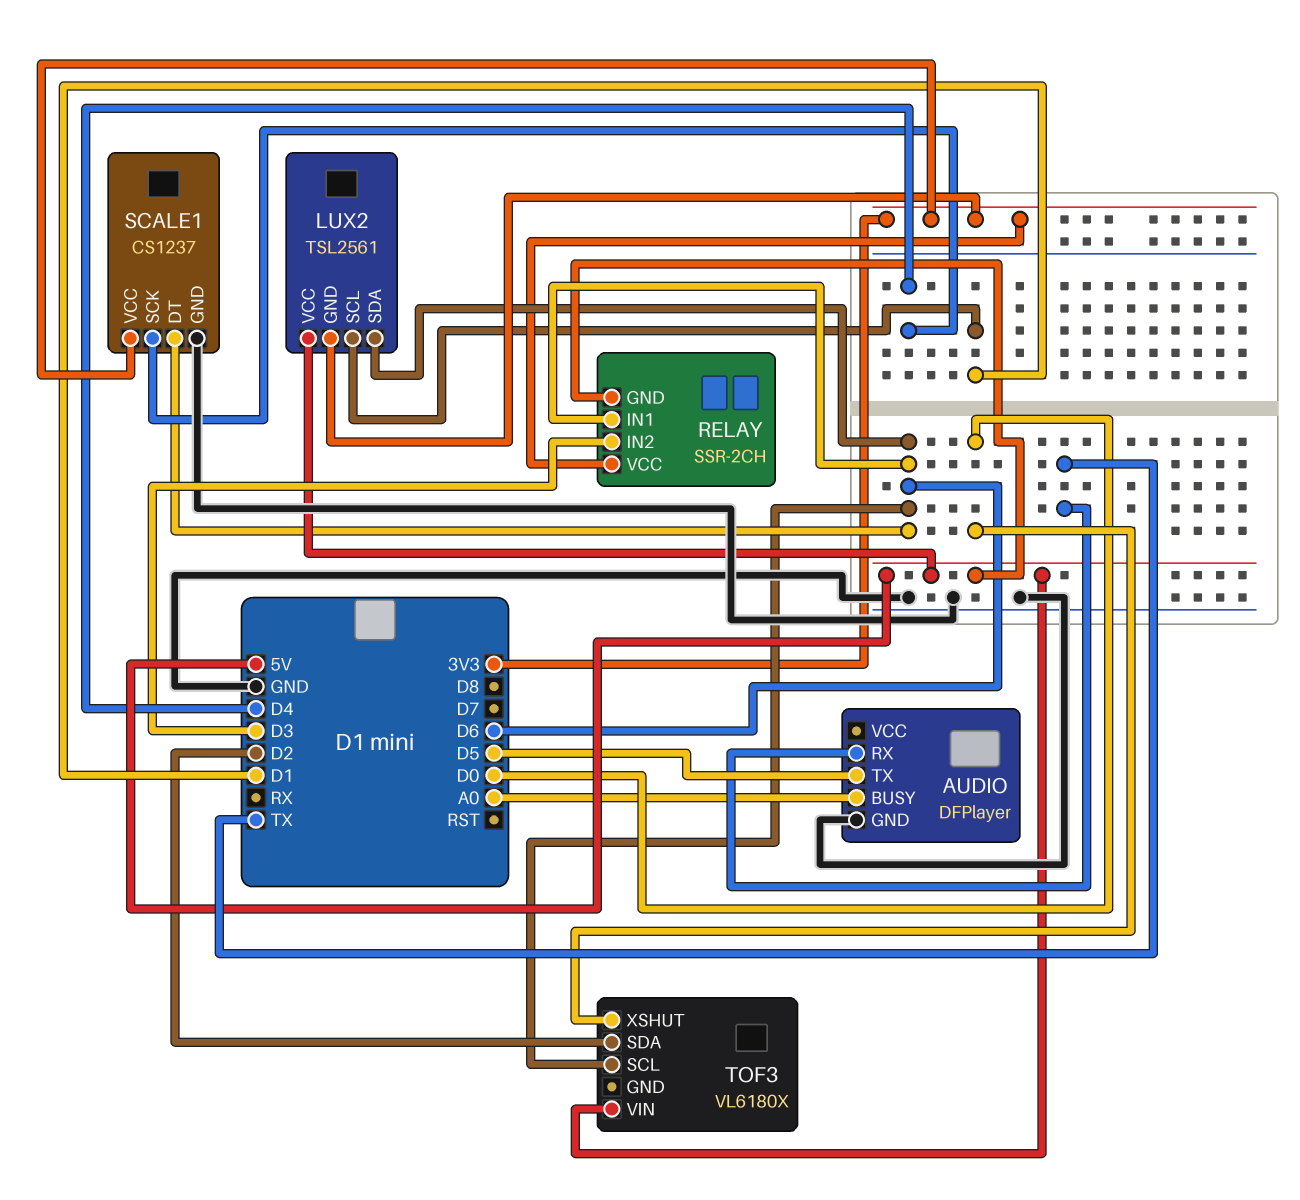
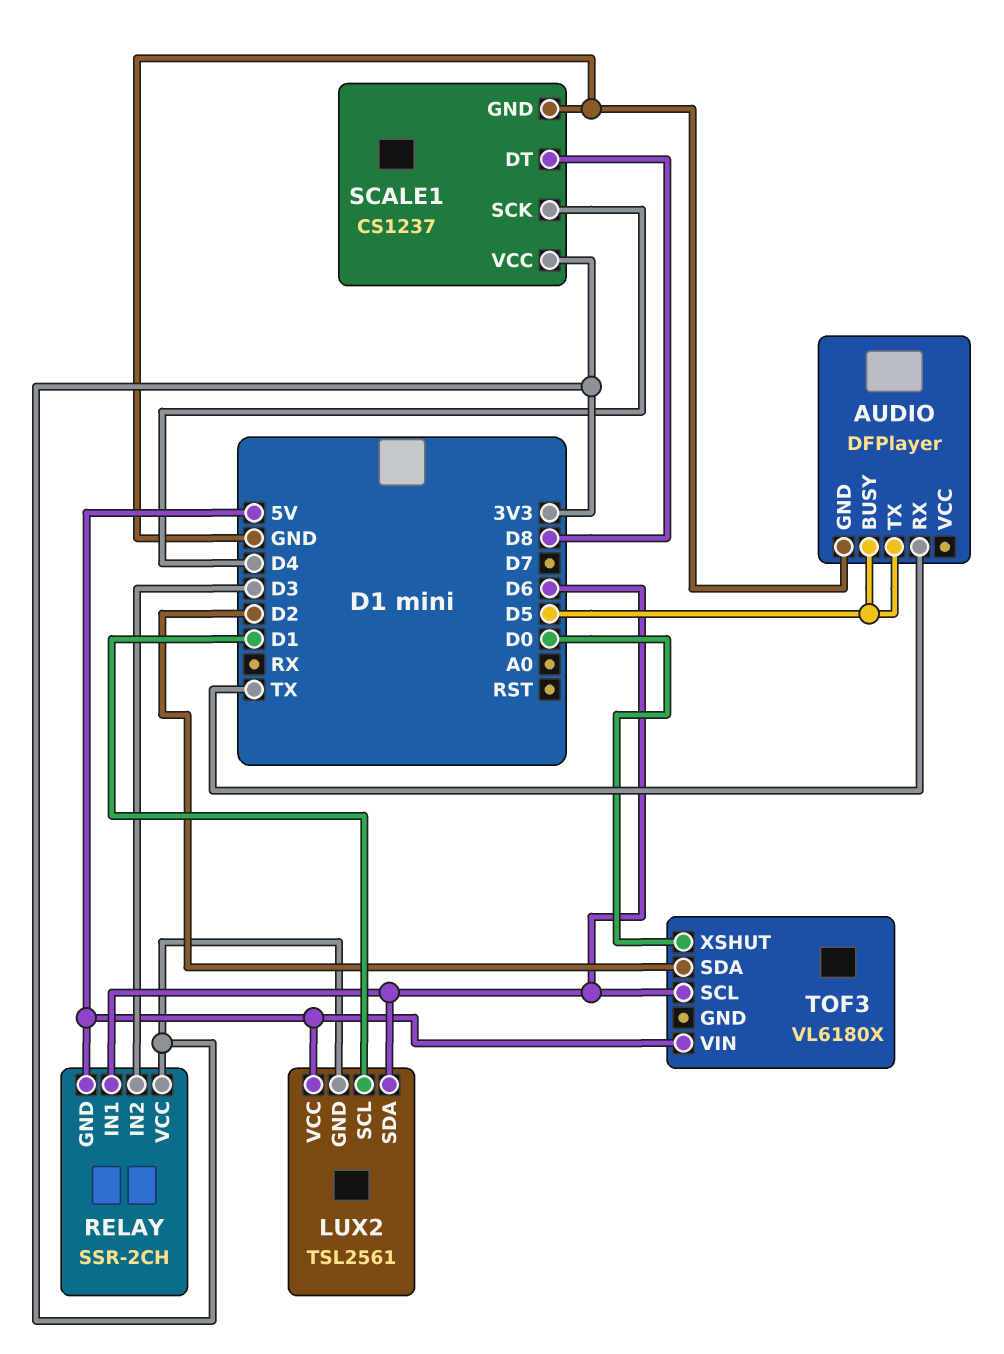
AUDIO pin BUSY: A0 -> D5
SCALE1 pin DT: D6 -> D8

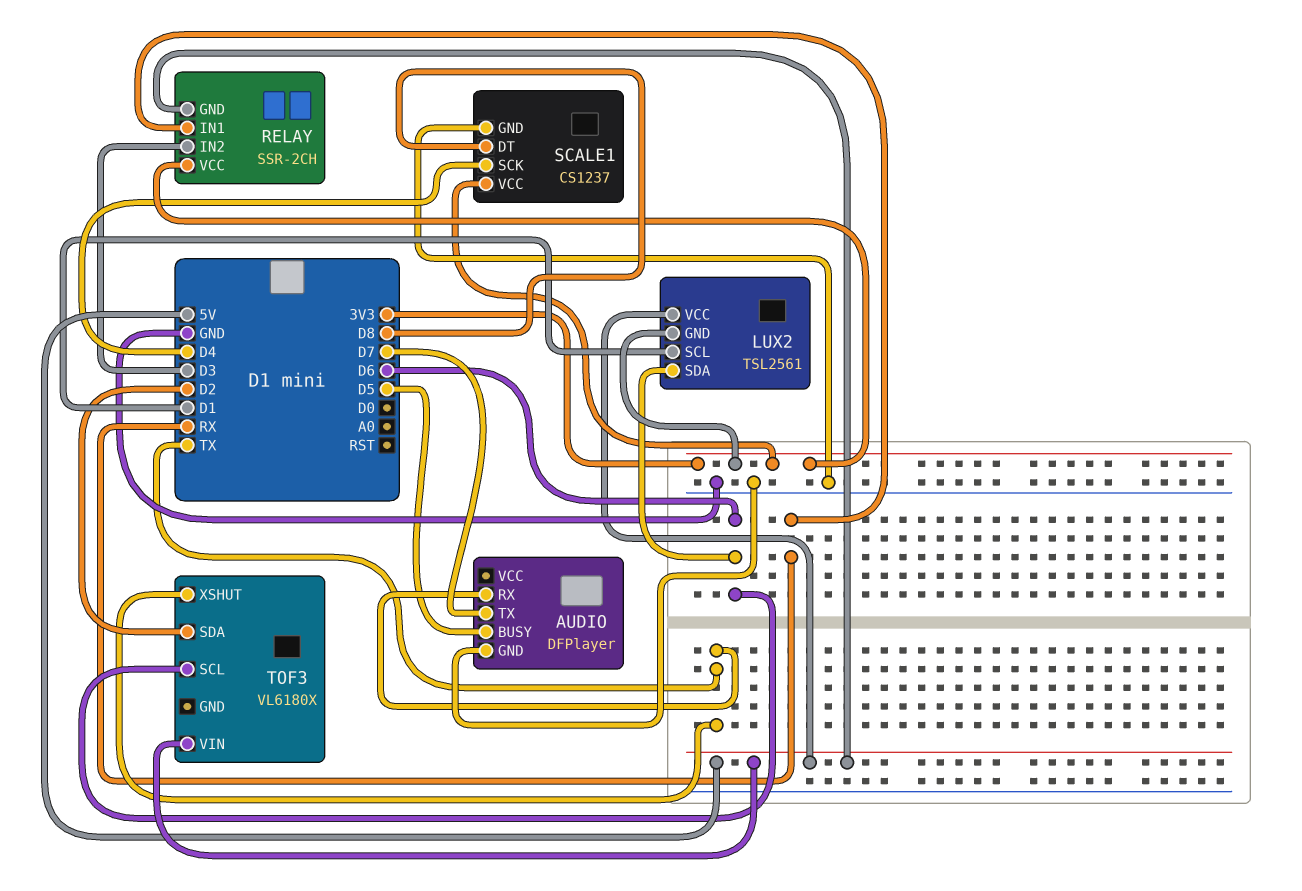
AUDIO pin TX: D5 -> D7
RELAY pin IN1: D6 -> RX
TOF3 pin XSHUT: D0 -> TX

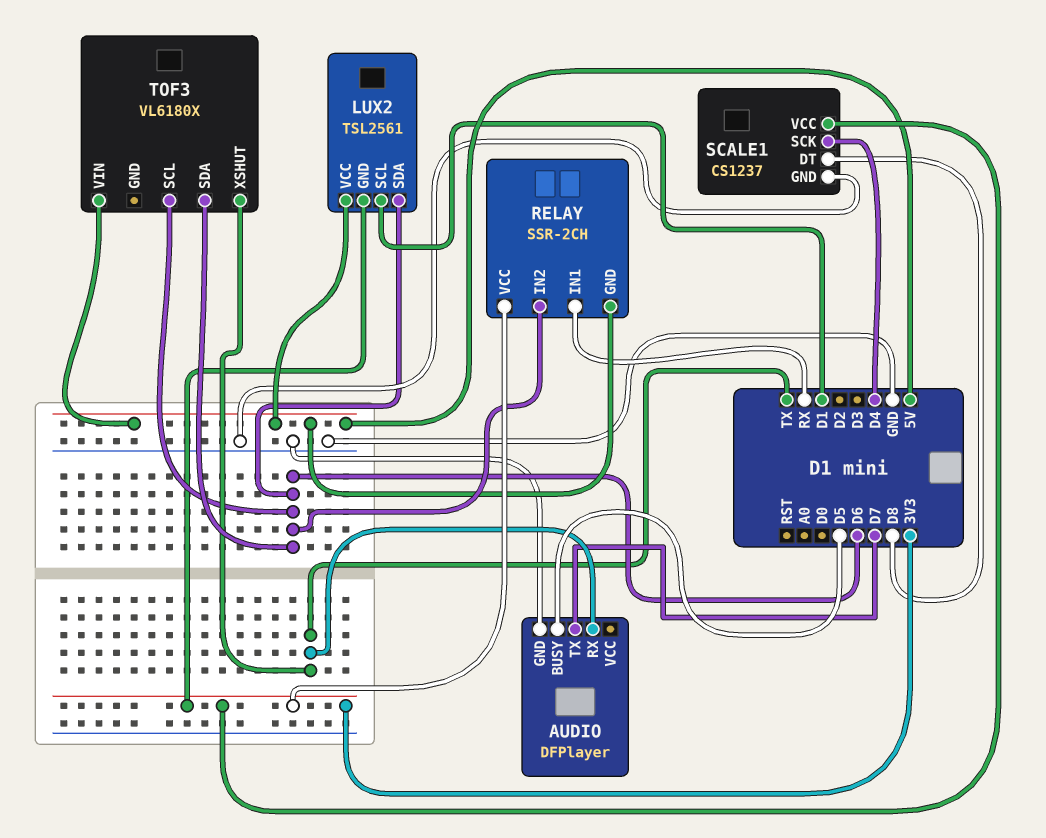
RELAY pin IN2: D3 -> D6
TOF3 pin SDA: D2 -> D6

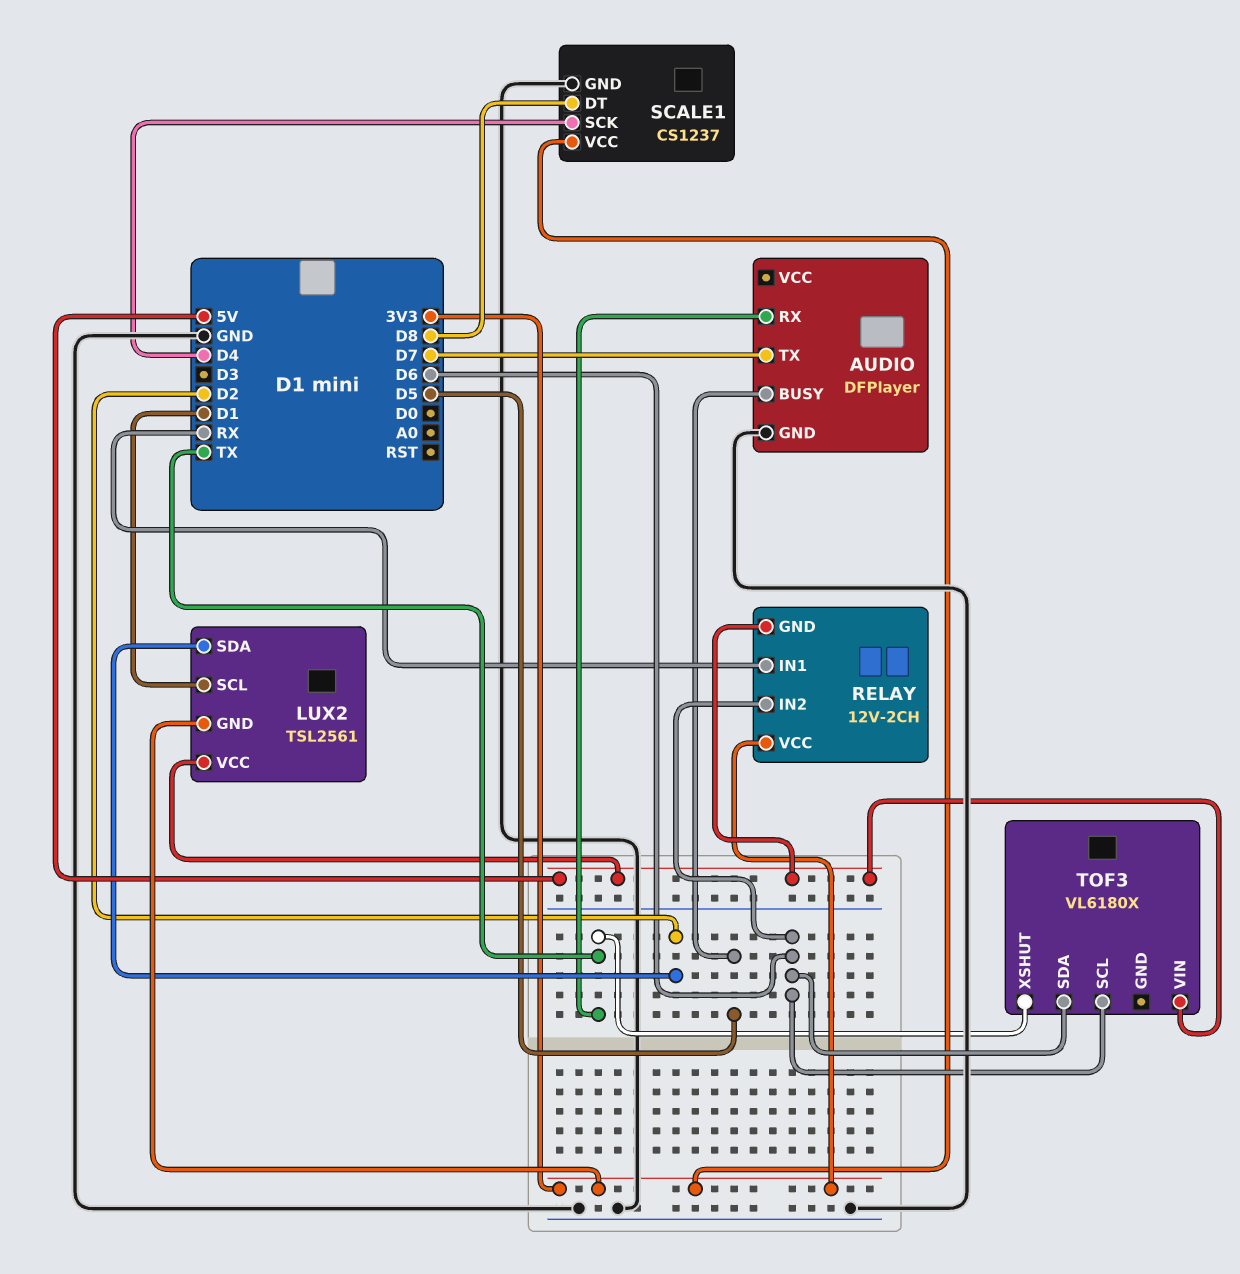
LUX2 pin SDA: D6 -> D2
RELAY: SSR-2CH -> 12V-2CH

